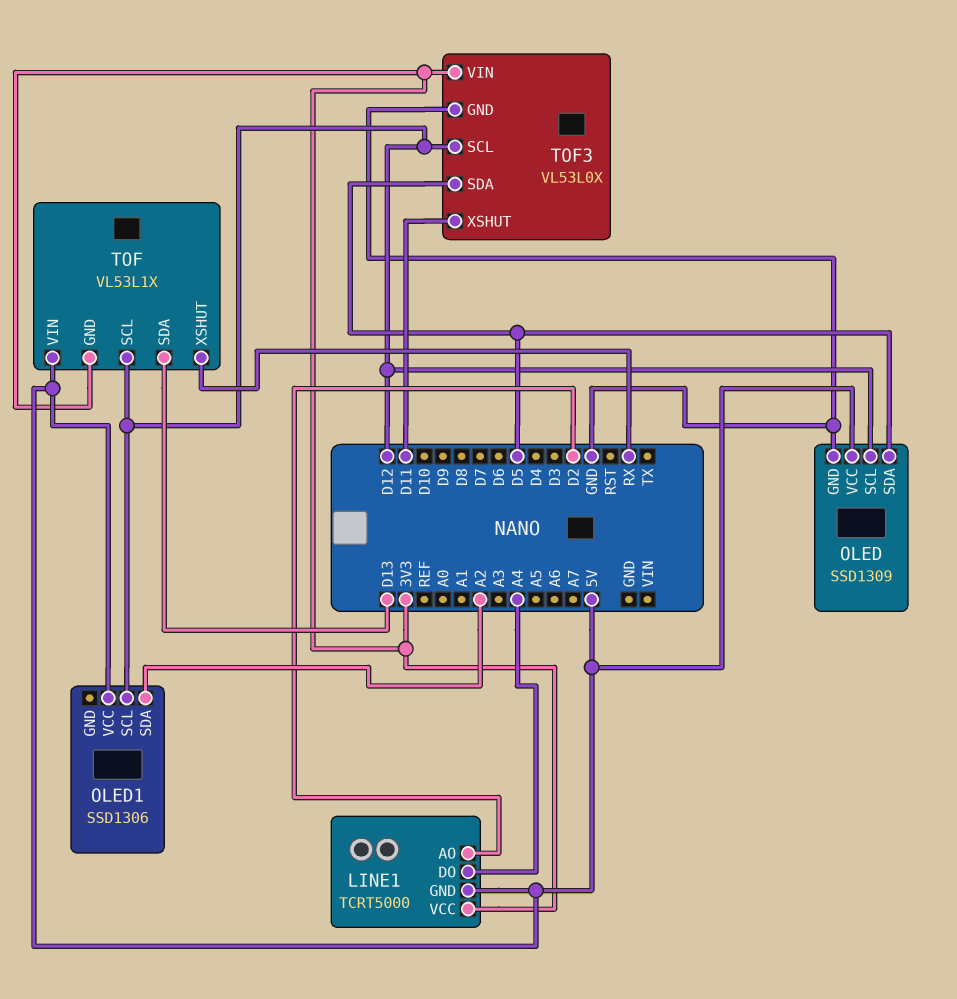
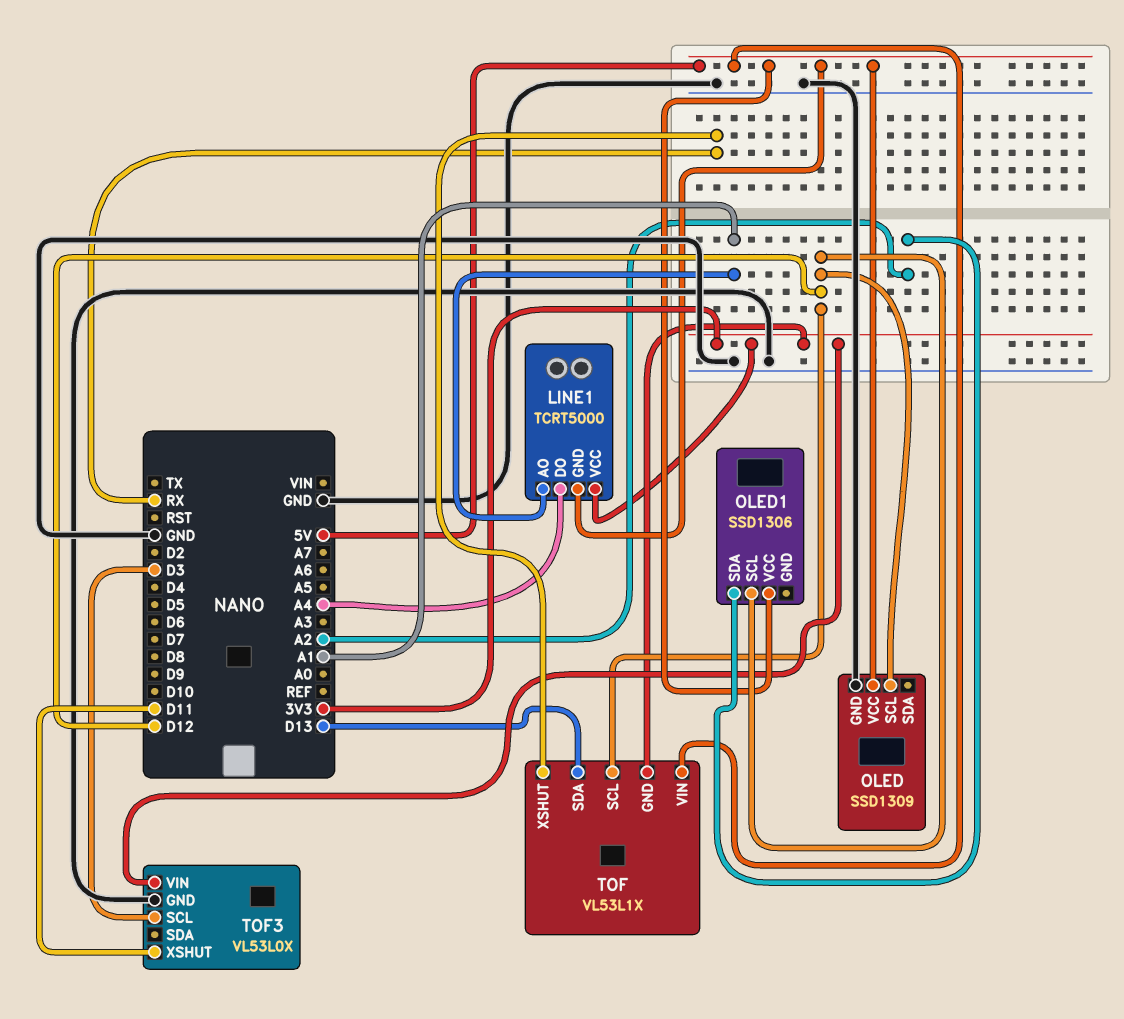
LINE1 pin AO: D2 -> A1
OLED pin SDA: D5 -> none
TOF3 pin SCL: D12 -> D3
TOF3 pin SDA: D5 -> none

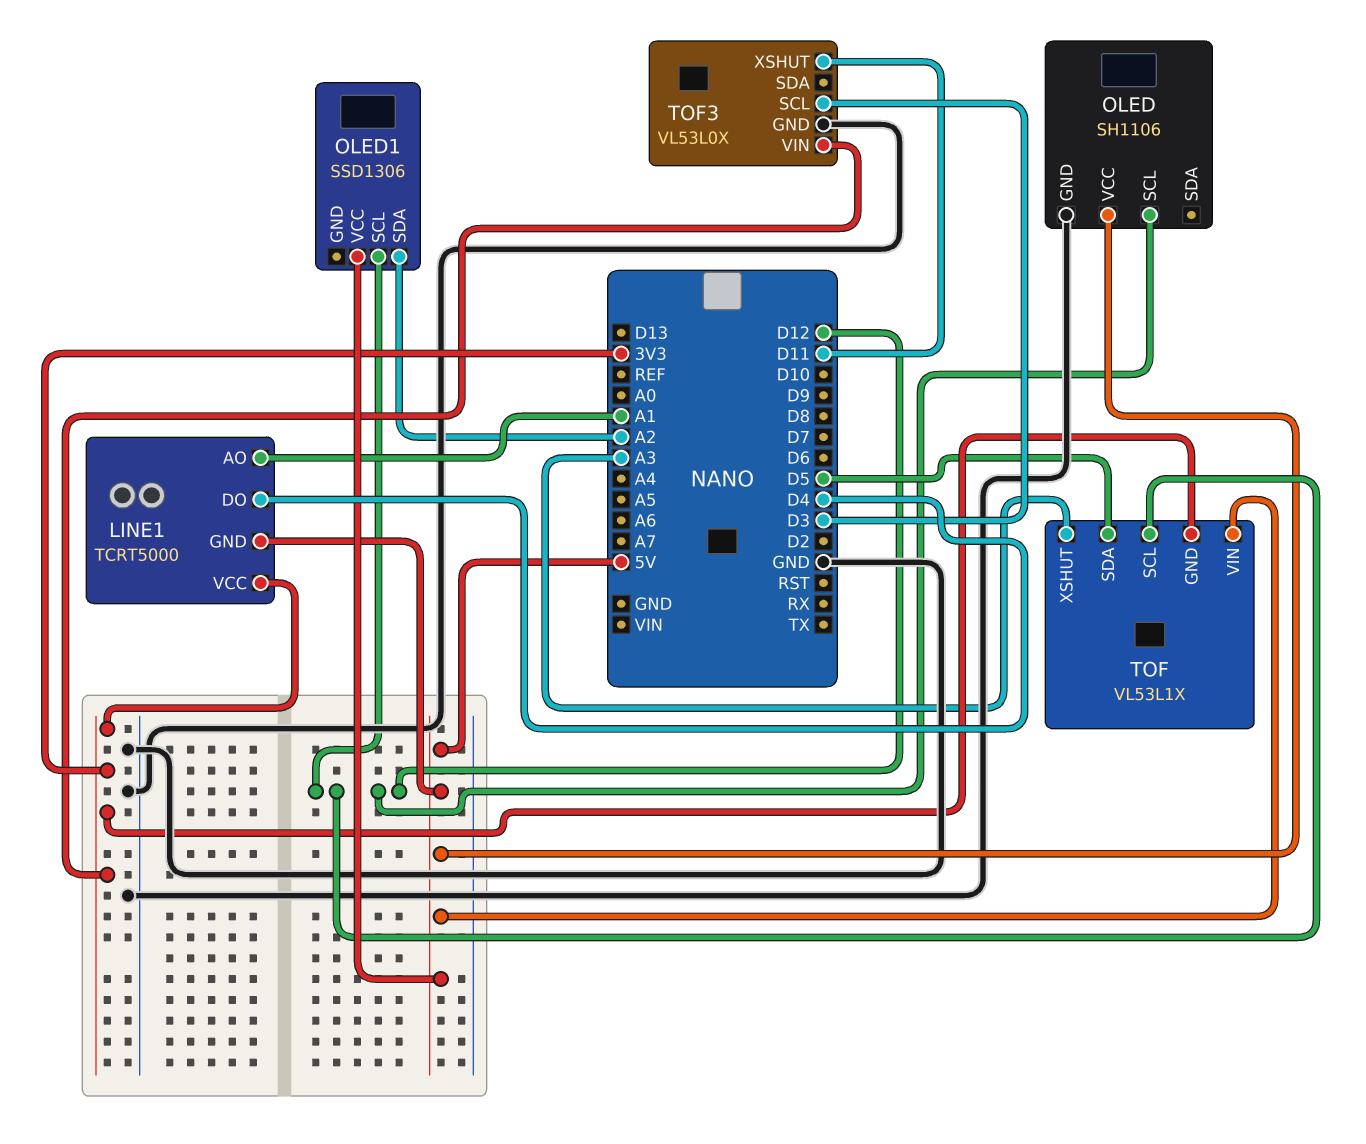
LINE1 pin DO: A4 -> D4
OLED: SSD1309 -> SH1106
TOF pin SDA: D13 -> D5
TOF pin XSHUT: RX -> A3

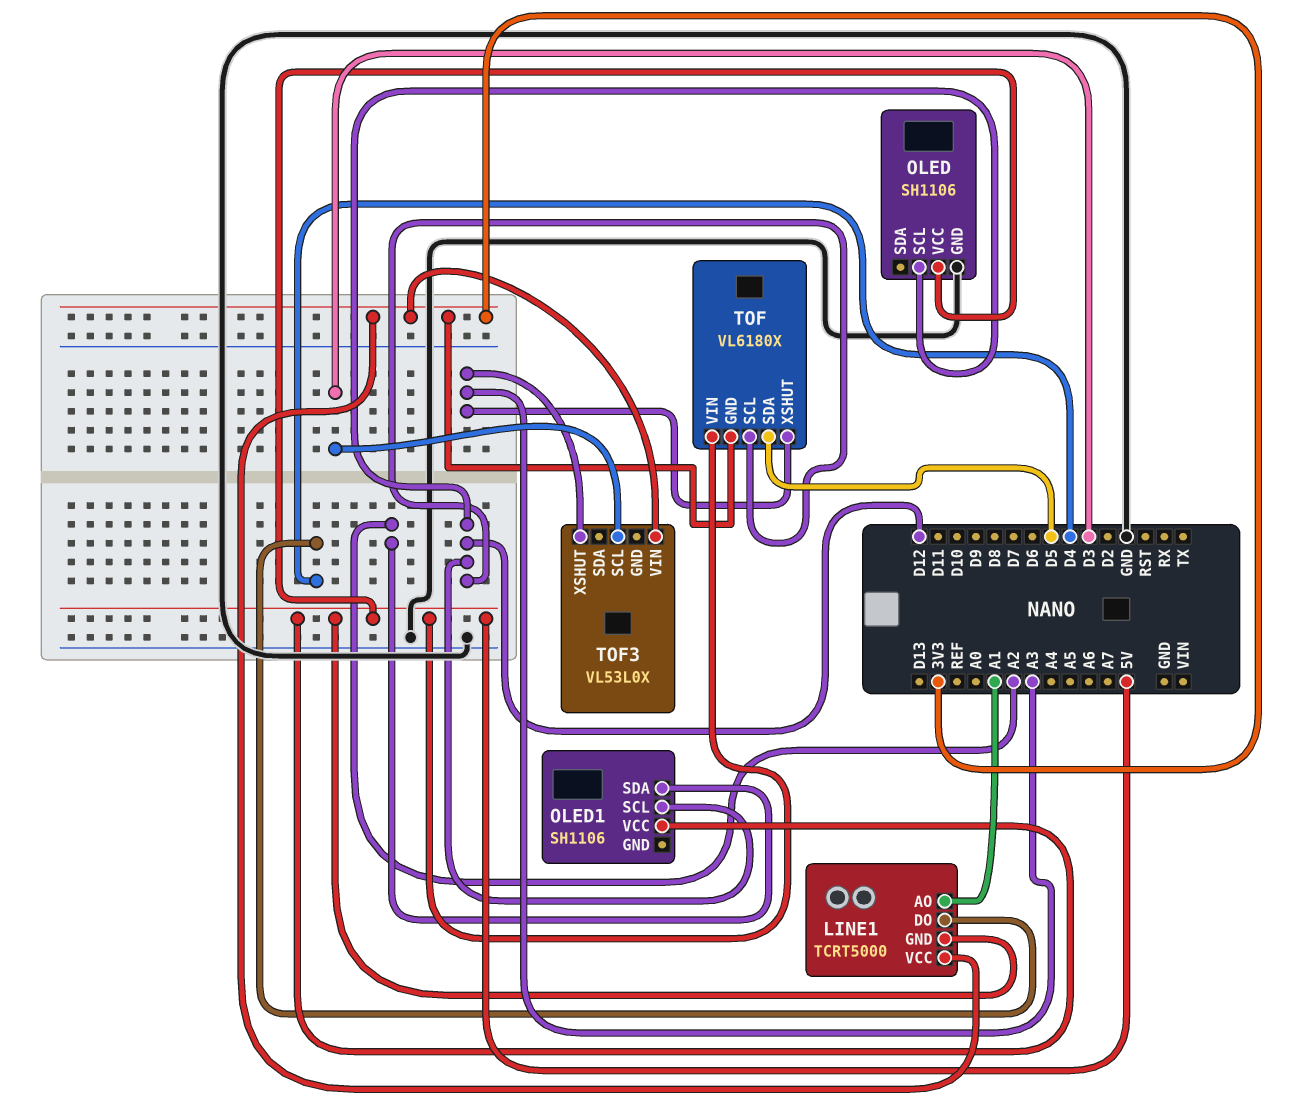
OLED1: SSD1306 -> SH1106
TOF: VL53L1X -> VL6180X
TOF3 pin GND: GND -> none
TOF3 pin XSHUT: D11 -> A3

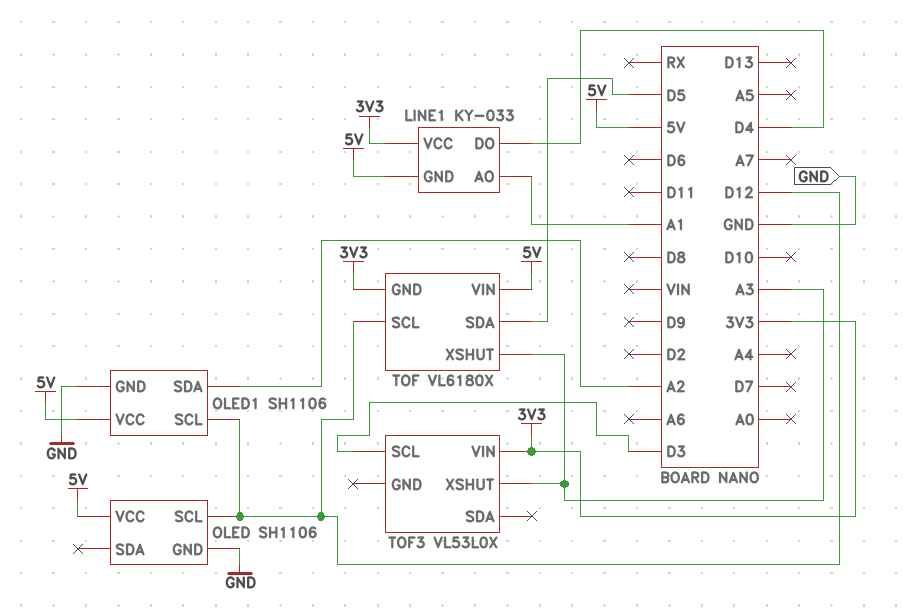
LINE1: TCRT5000 -> KY-033
OLED1 pin GND: none -> GND

